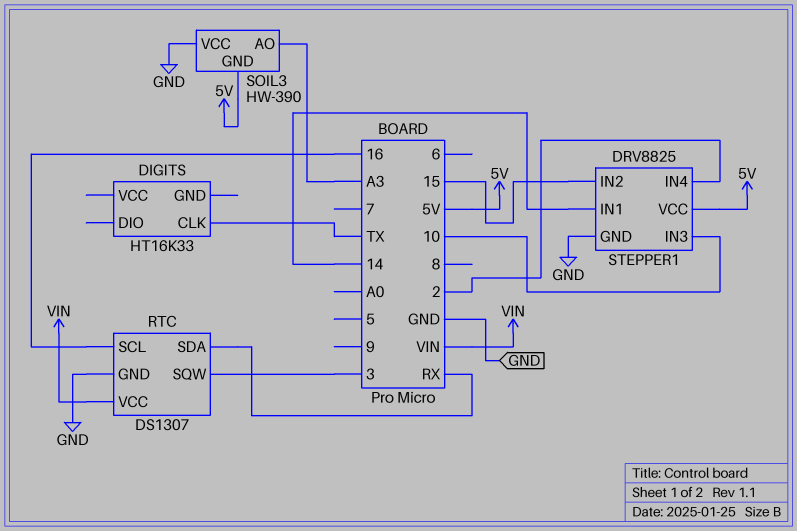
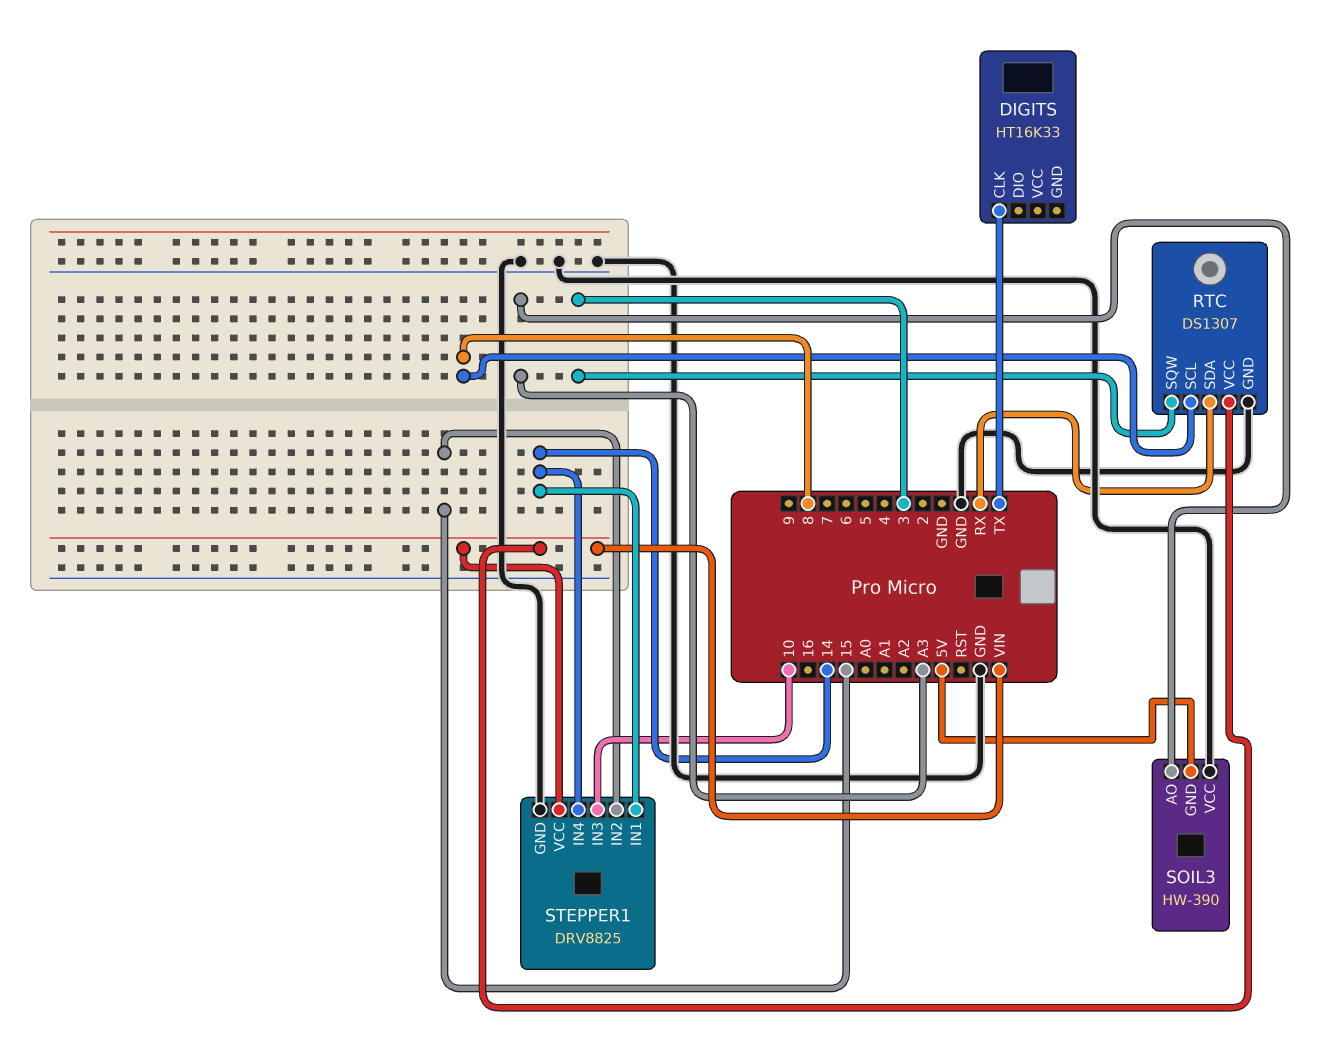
RTC pin SCL: 16 -> 8
STEPPER1 pin IN4: 2 -> 14
STEPPER1 pin VCC: 5V -> VIN

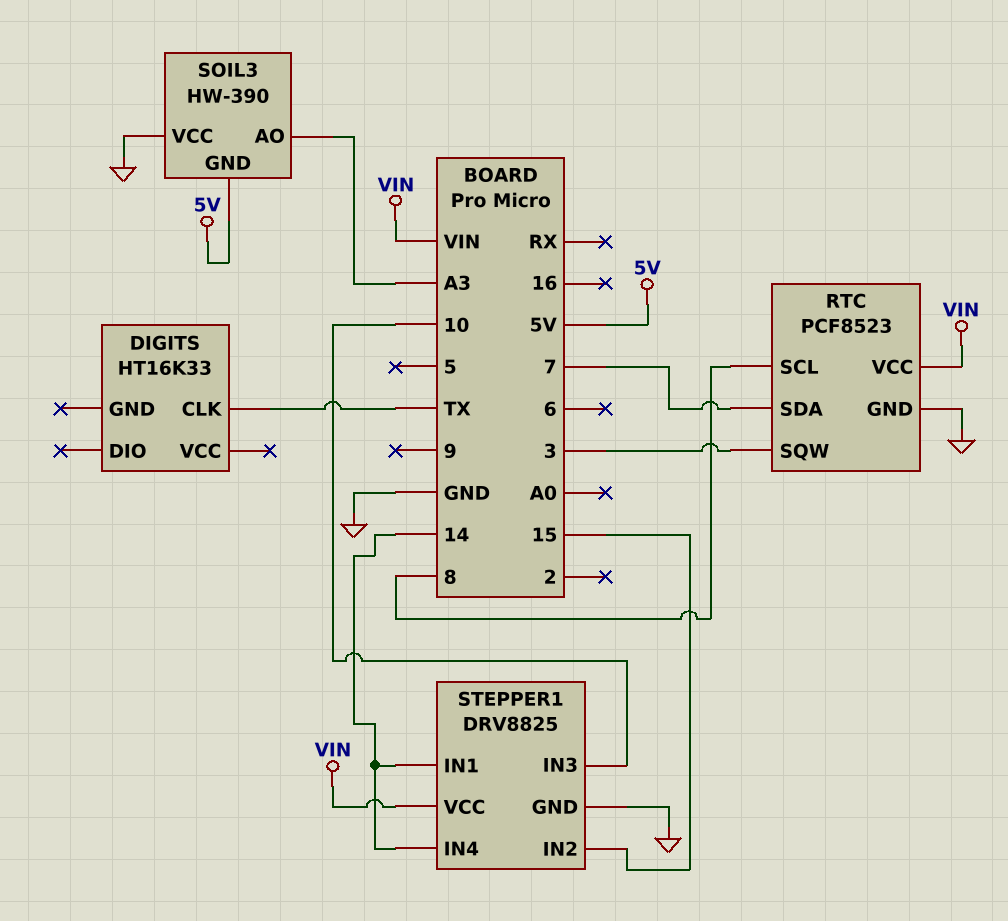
RTC: DS1307 -> PCF8523
RTC pin SDA: RX -> 7

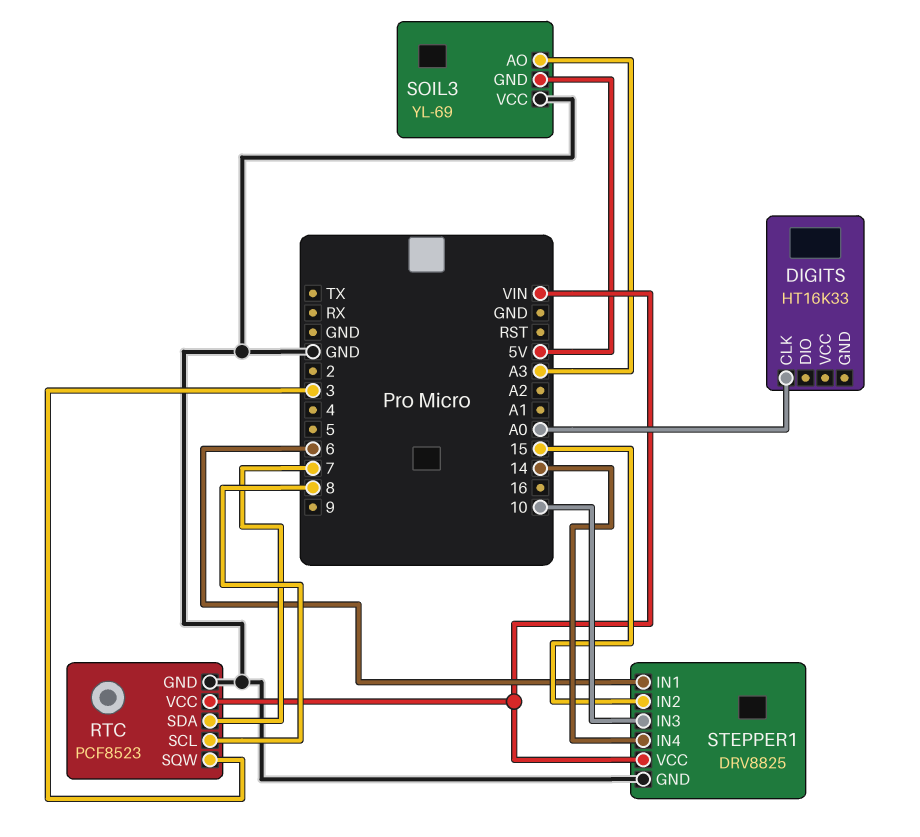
DIGITS pin CLK: TX -> A0
SOIL3: HW-390 -> YL-69
STEPPER1 pin IN1: 14 -> 6

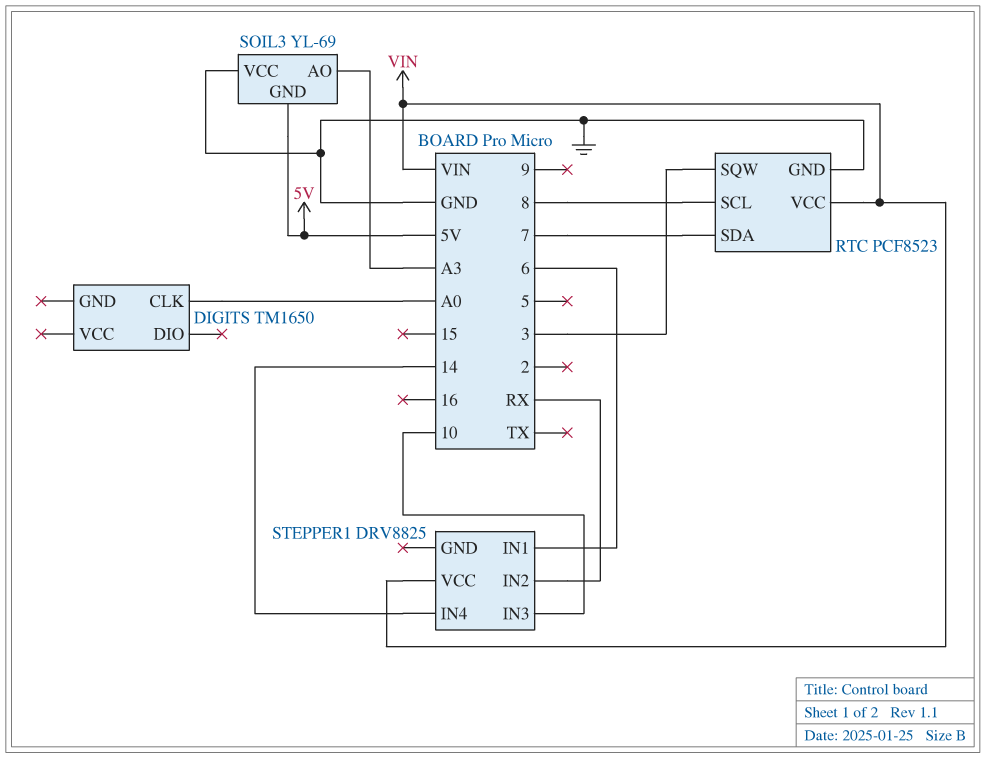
DIGITS: HT16K33 -> TM1650
STEPPER1 pin GND: GND -> none
STEPPER1 pin IN2: 15 -> RX

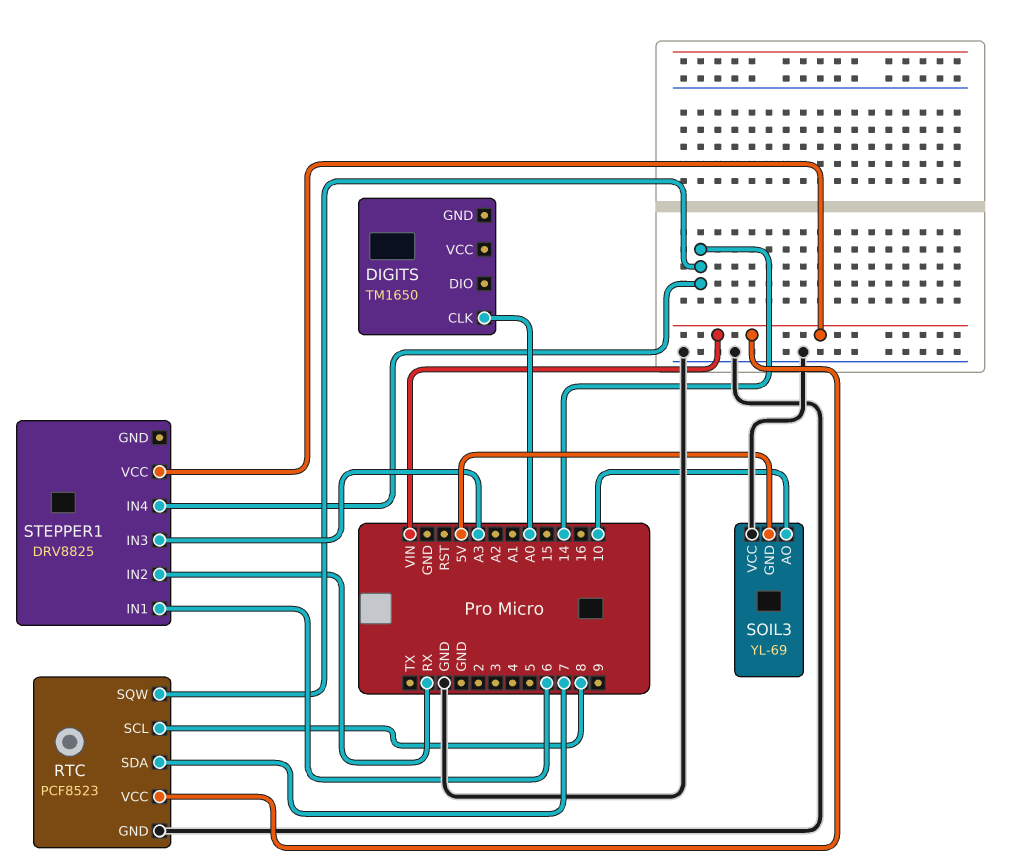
RTC pin SQW: 3 -> 14
SOIL3 pin AO: A3 -> 10
STEPPER1 pin IN3: 10 -> A3

